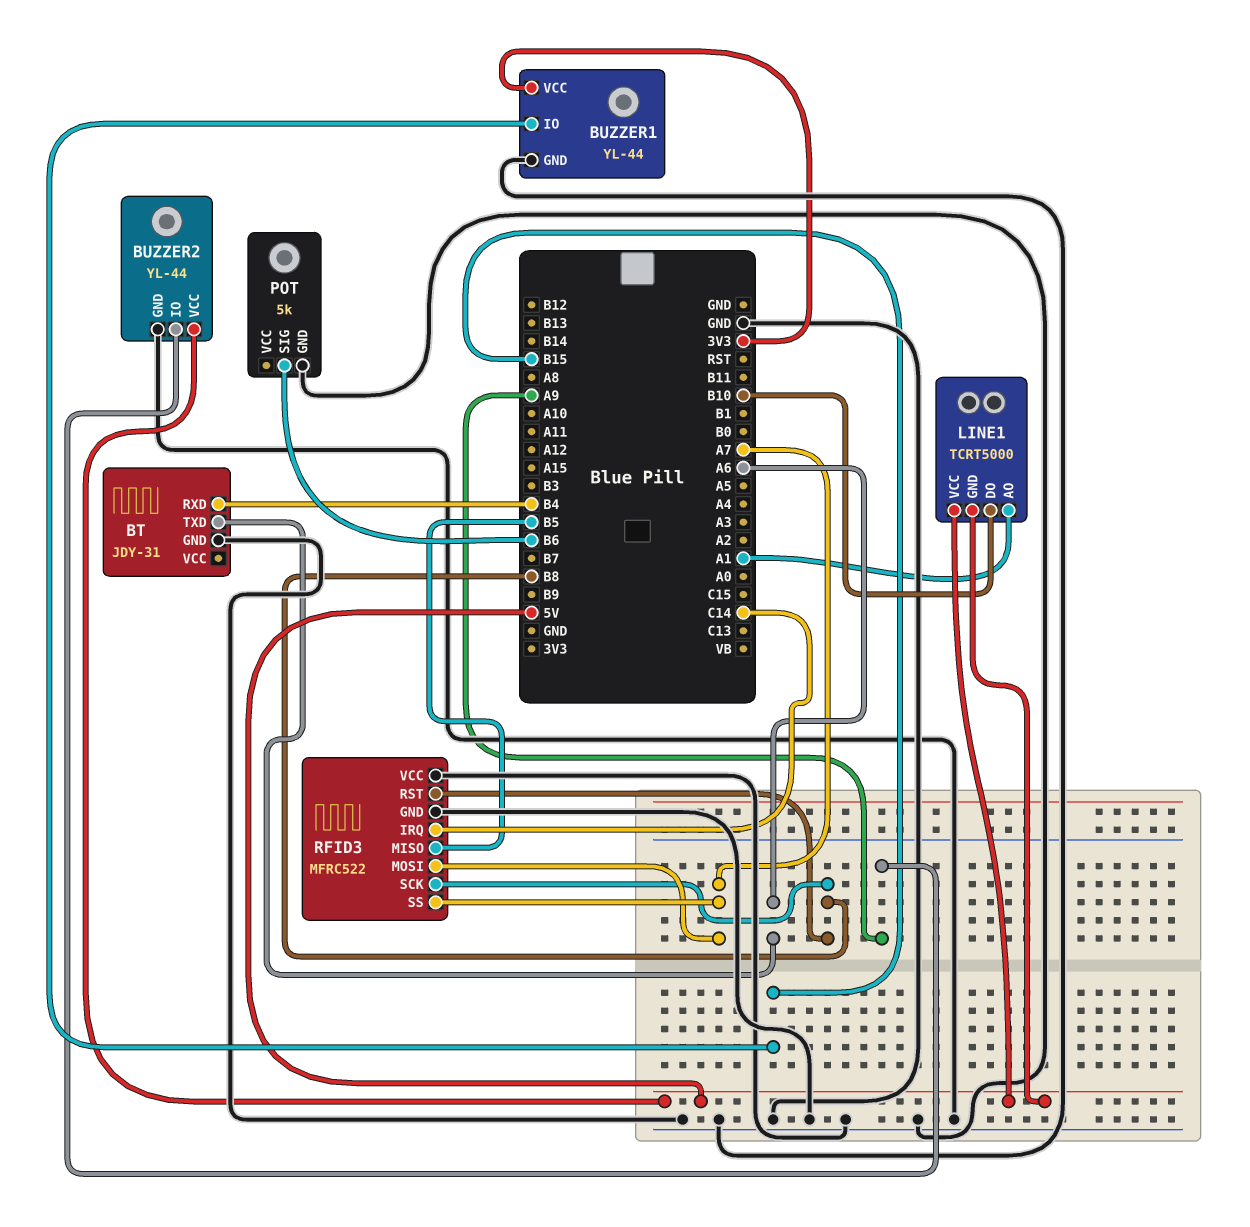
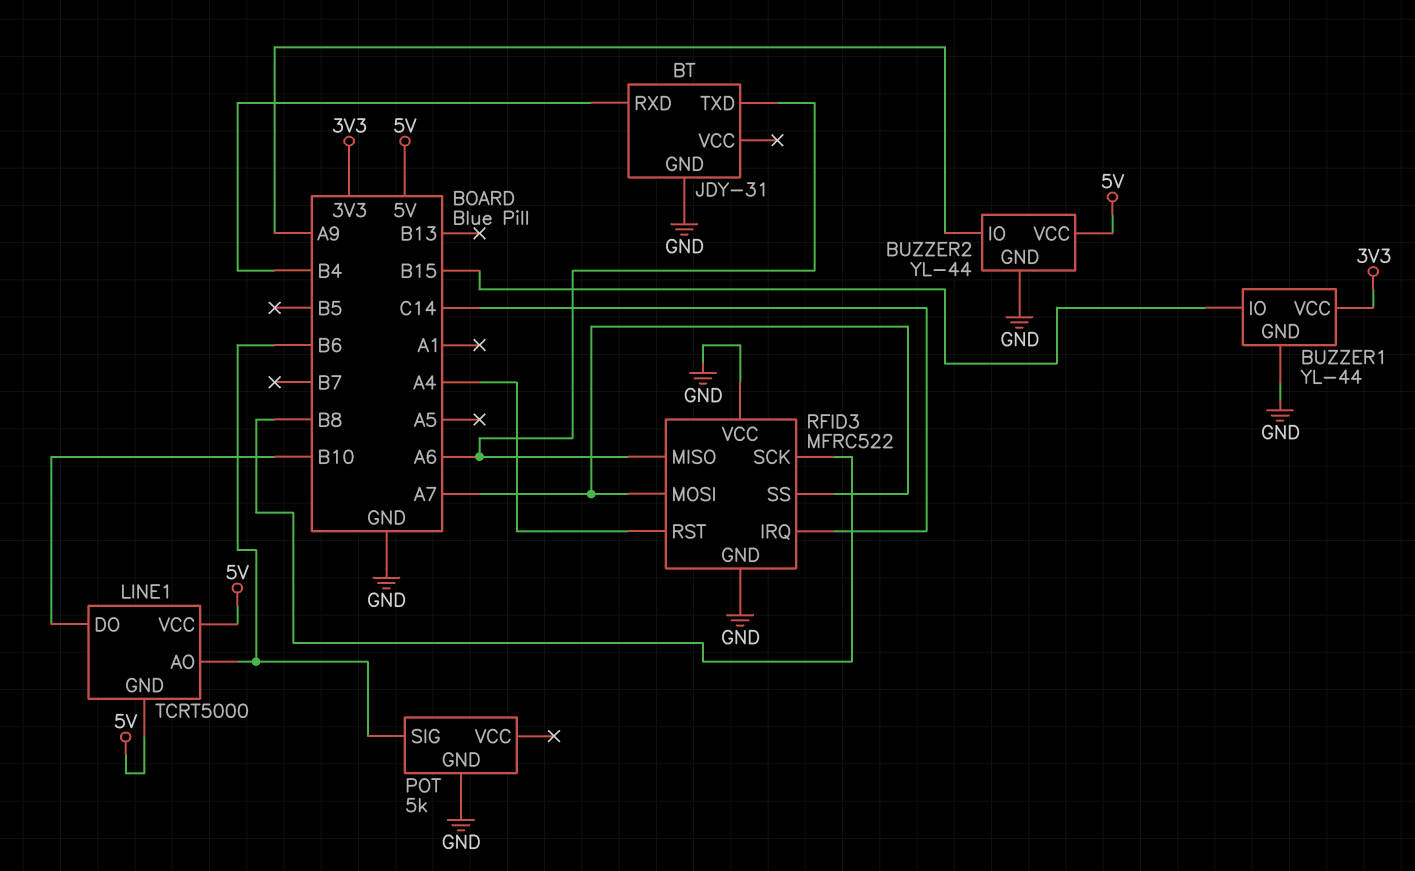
LINE1 pin AO: A1 -> B6
RFID3 pin MISO: B5 -> A6
RFID3 pin RST: B8 -> A4

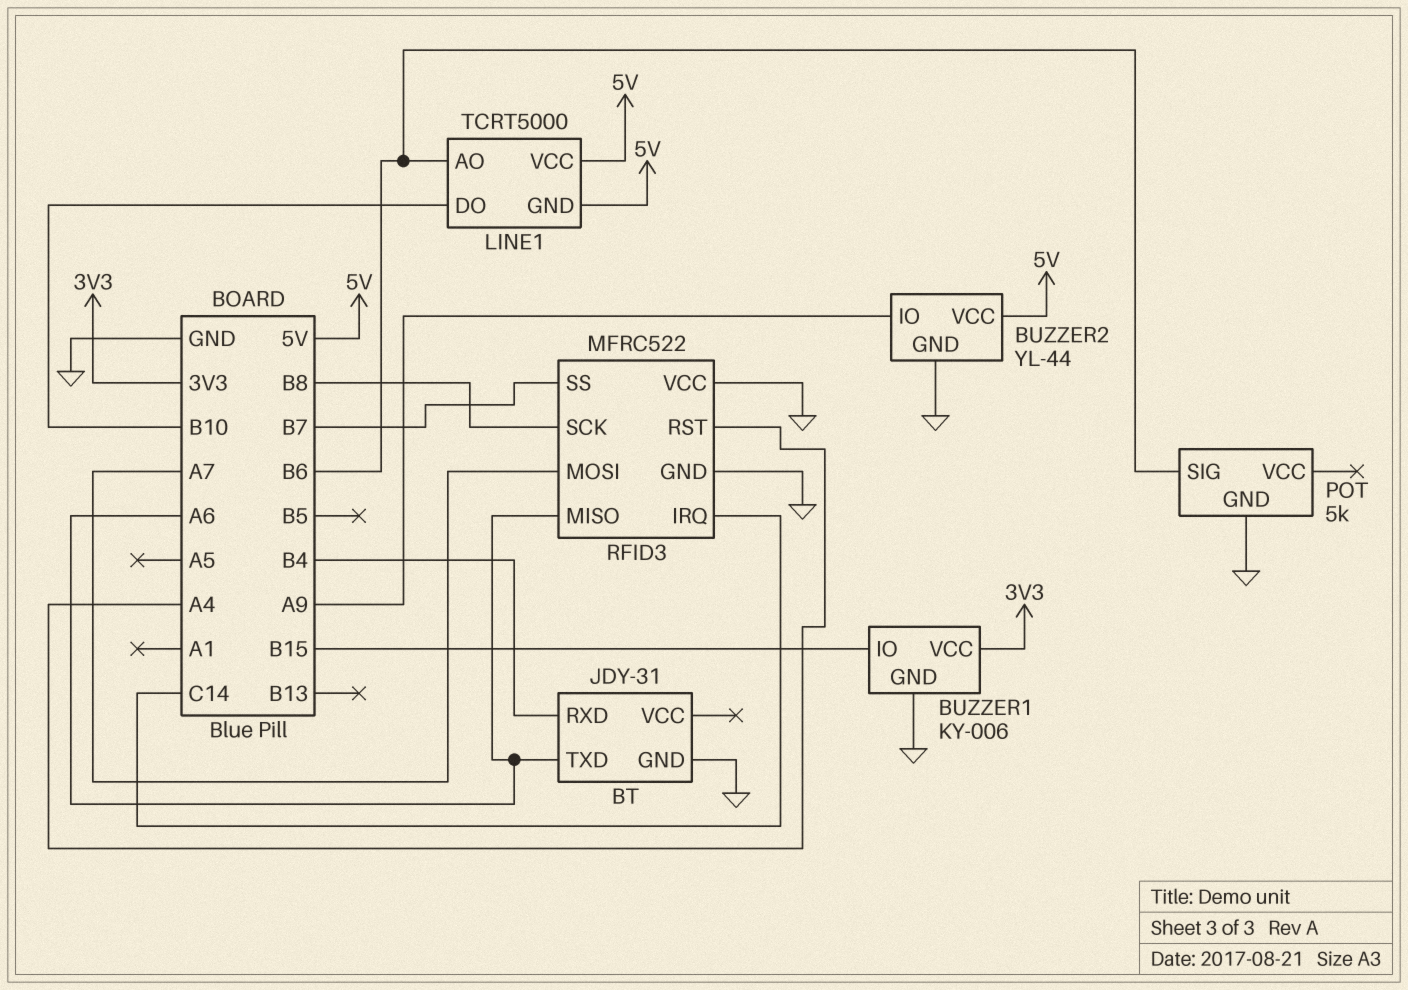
BUZZER1: YL-44 -> KY-006
RFID3 pin SS: A7 -> B7

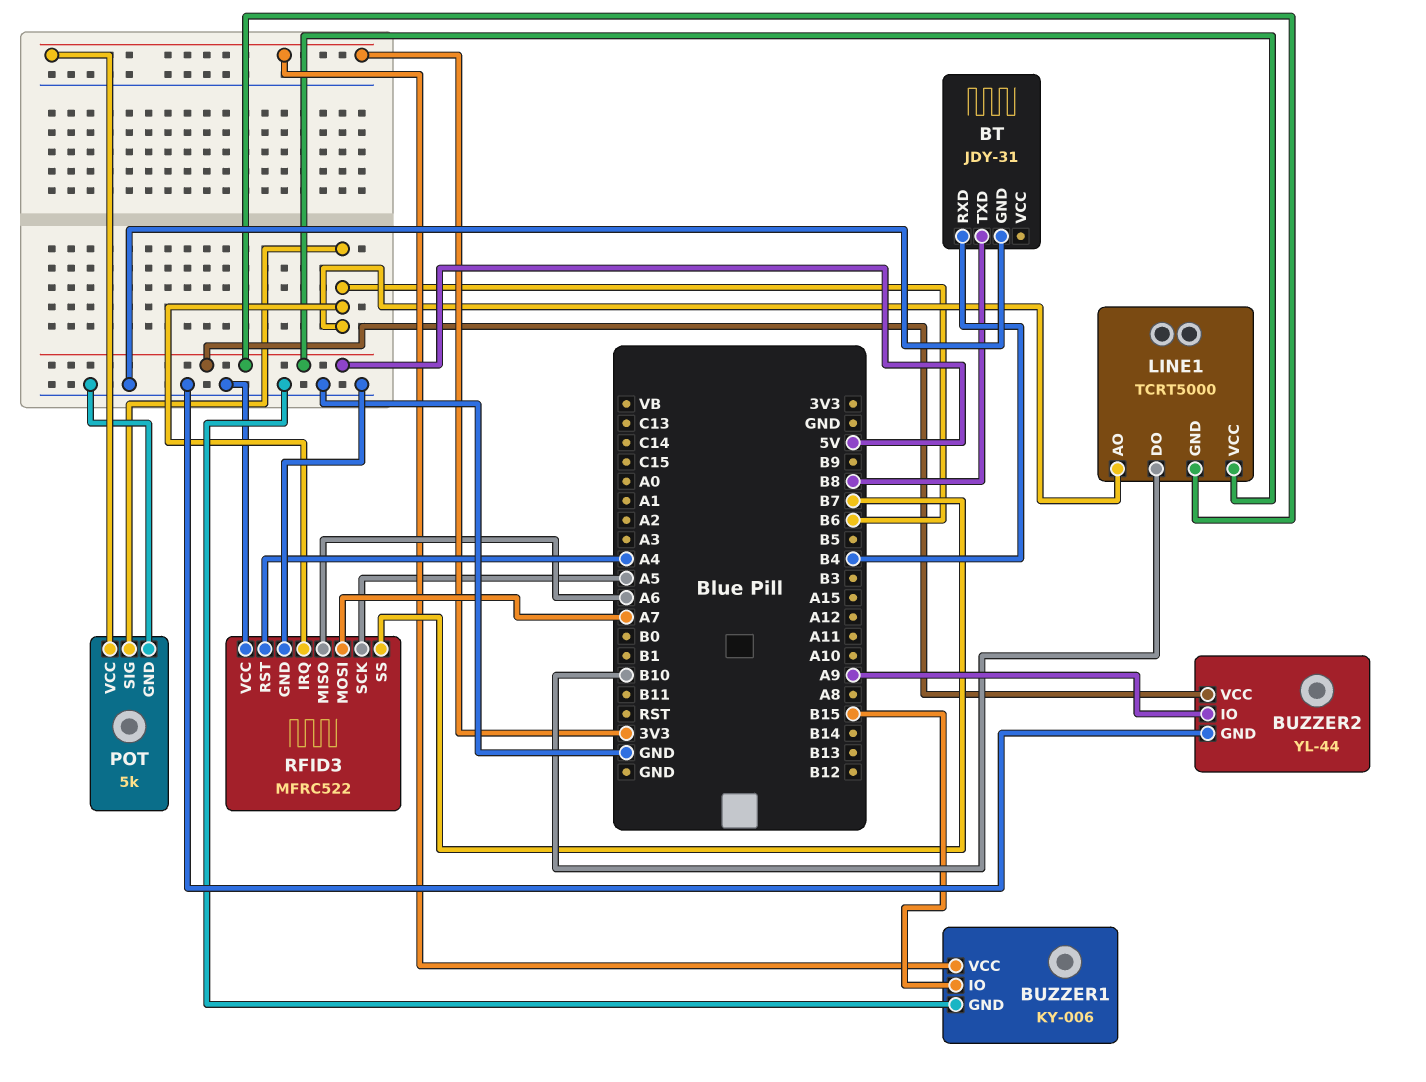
BT pin TXD: A6 -> B8
POT pin VCC: none -> 3V3
RFID3 pin IRQ: C14 -> B6
RFID3 pin SCK: B8 -> A5

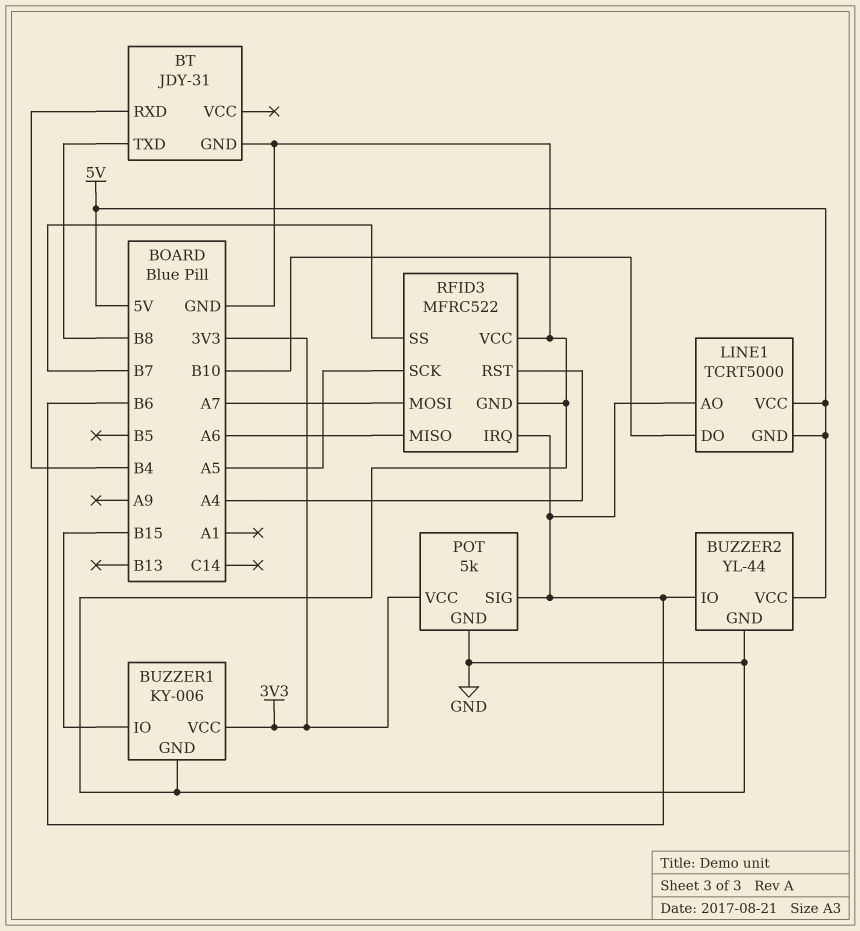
BUZZER2 pin IO: A9 -> B6

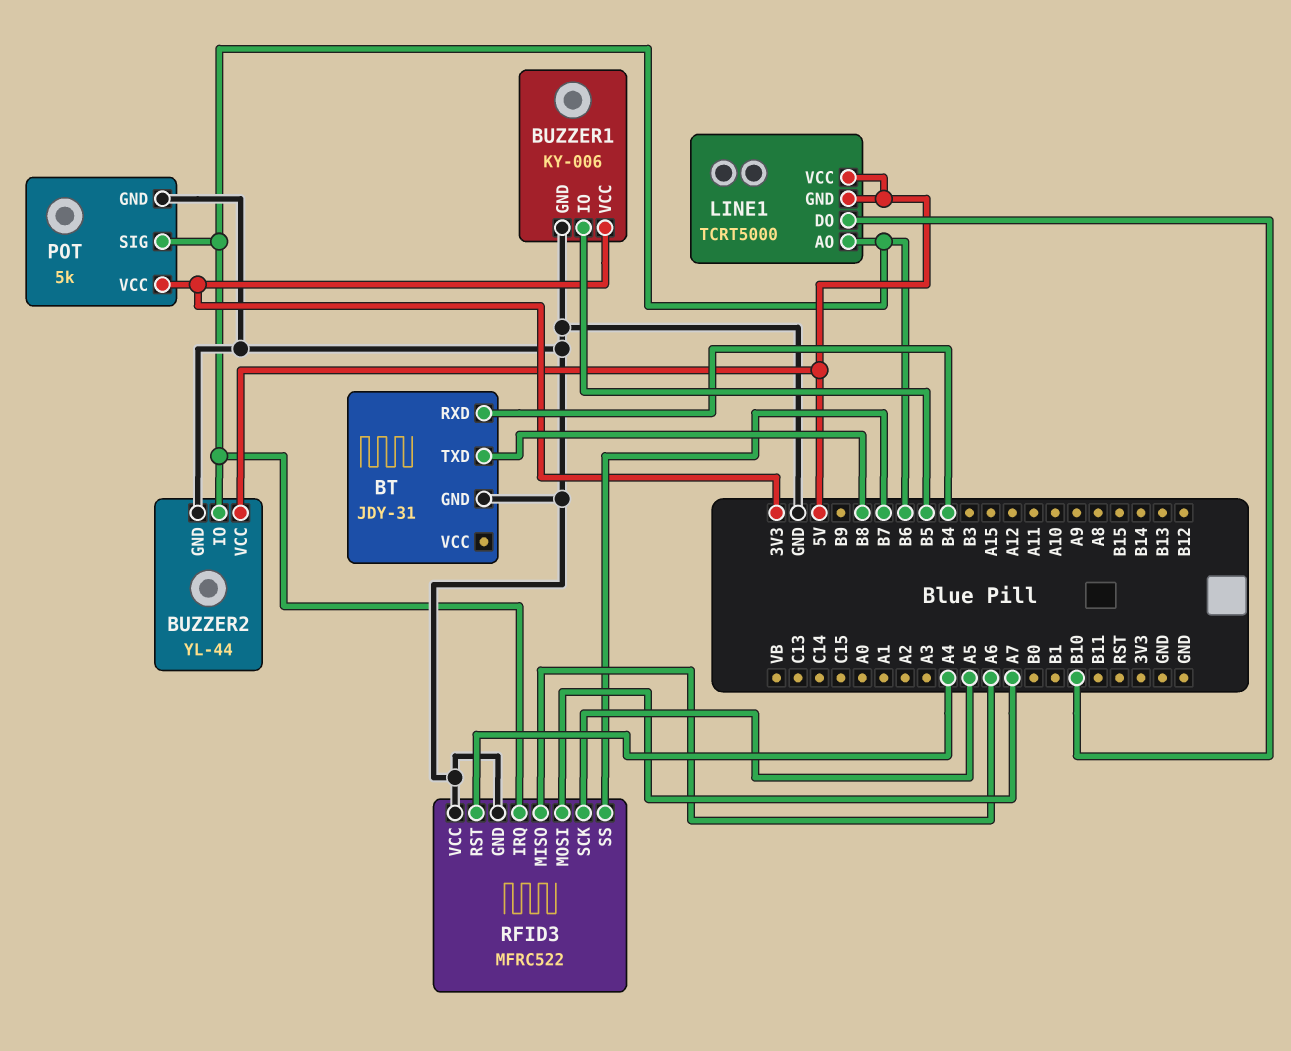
BUZZER1 pin IO: B15 -> B5

